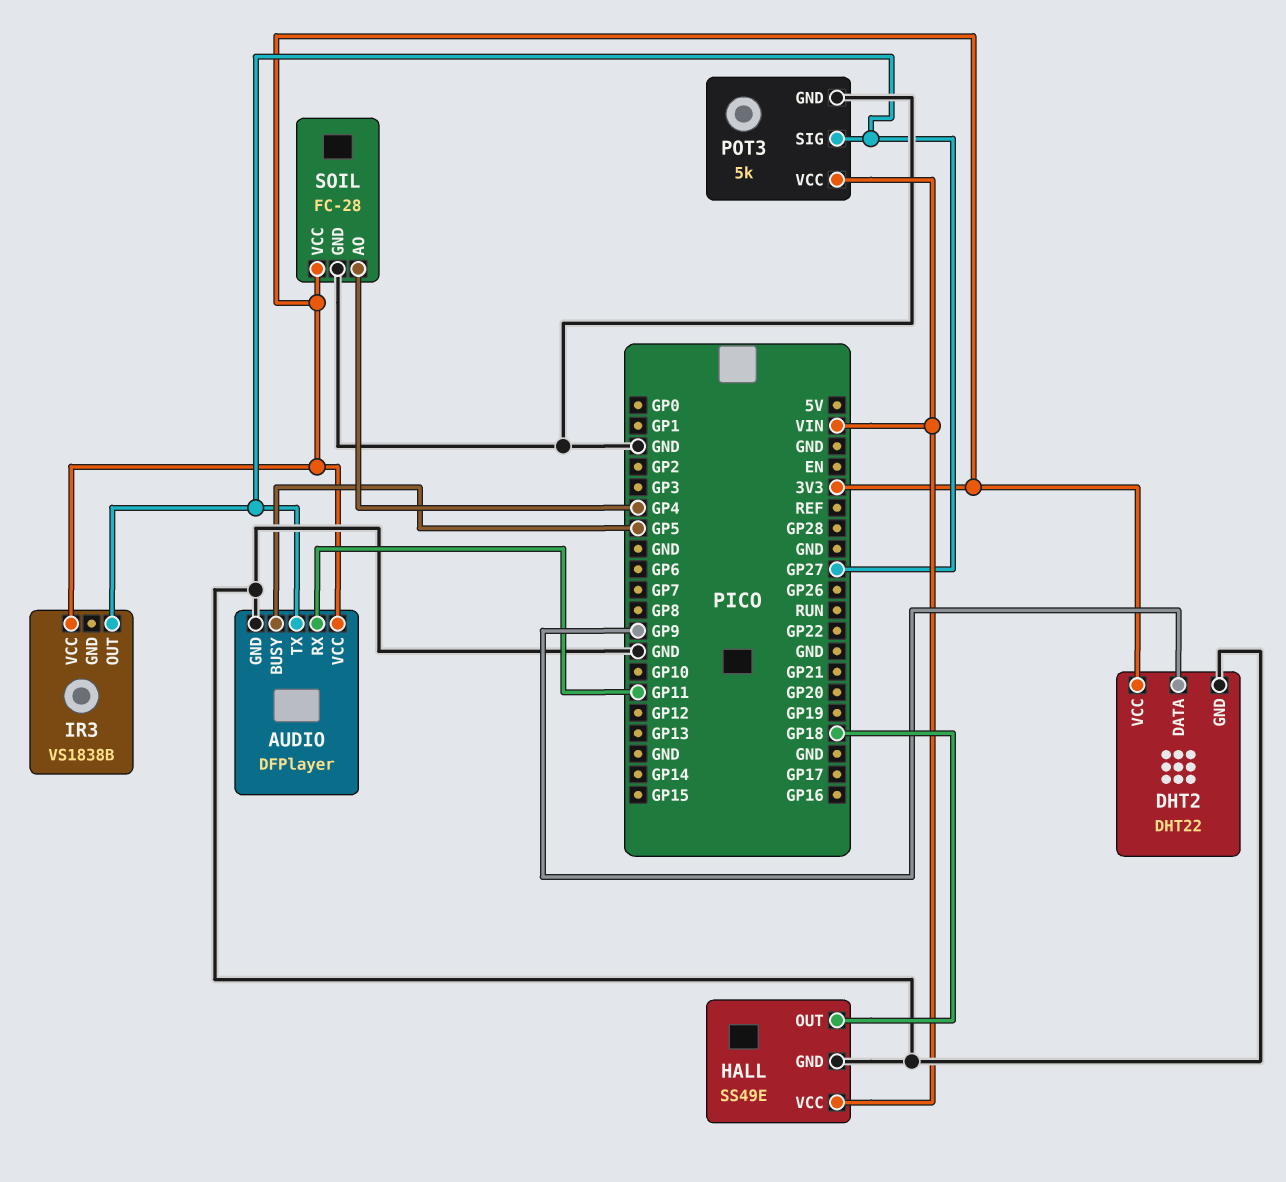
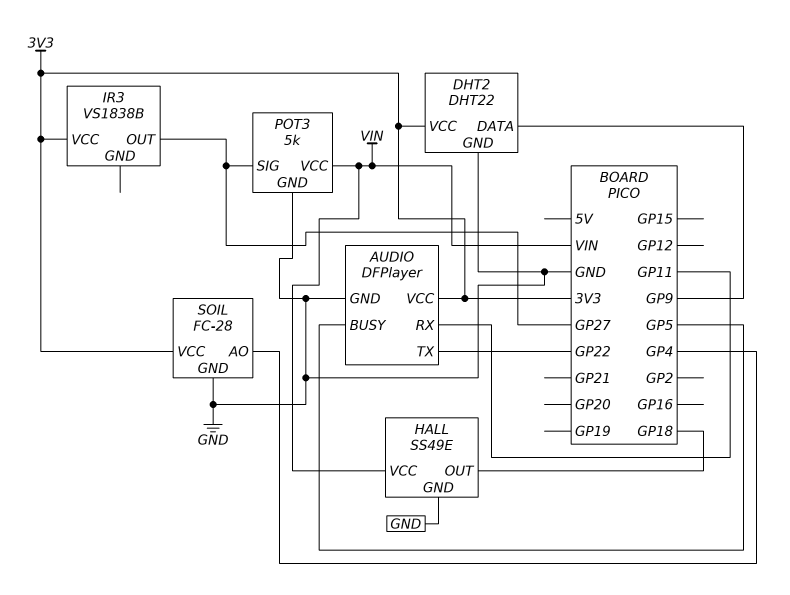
AUDIO pin TX: GP27 -> GP22

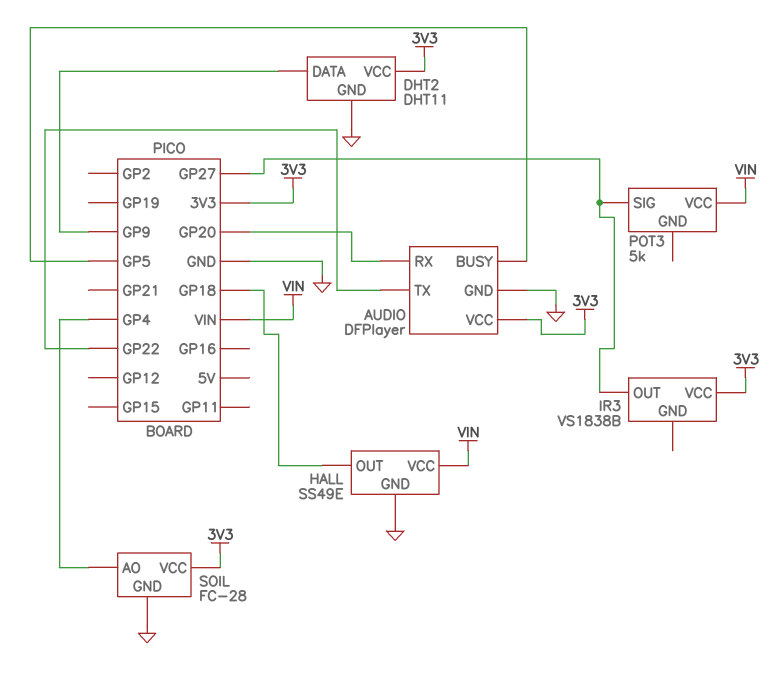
AUDIO pin RX: GP11 -> GP20
DHT2: DHT22 -> DHT11
POT3 pin GND: GND -> none

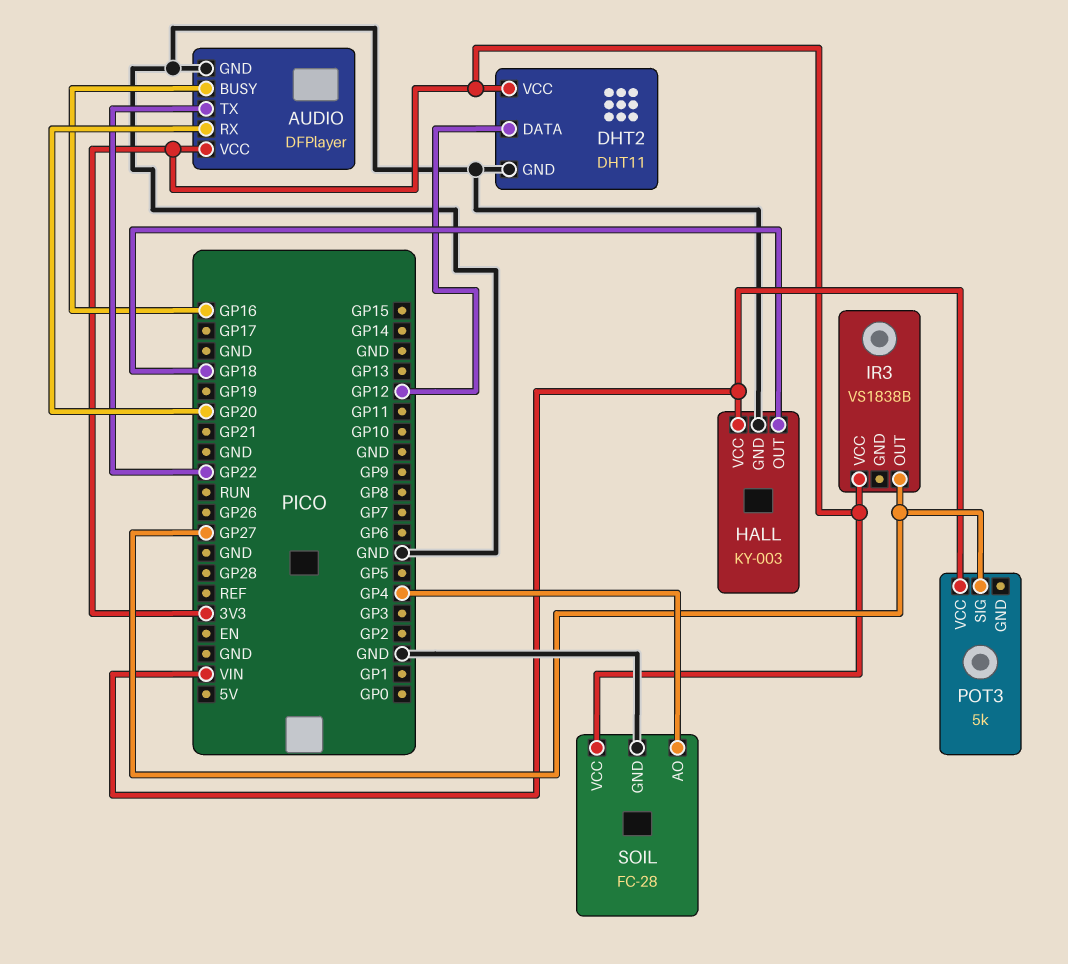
AUDIO pin BUSY: GP5 -> GP16
DHT2 pin DATA: GP9 -> GP12
HALL: SS49E -> KY-003

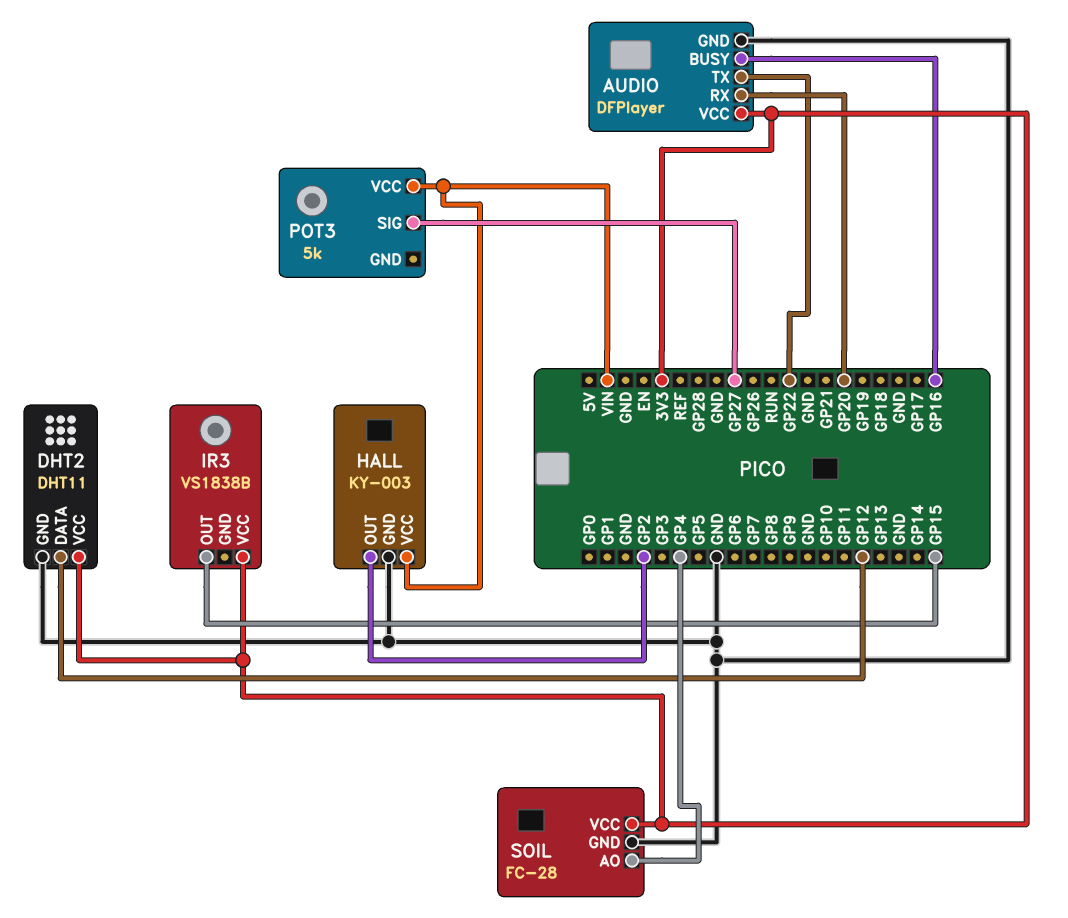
HALL pin OUT: GP18 -> GP2
IR3 pin OUT: GP27 -> GP15

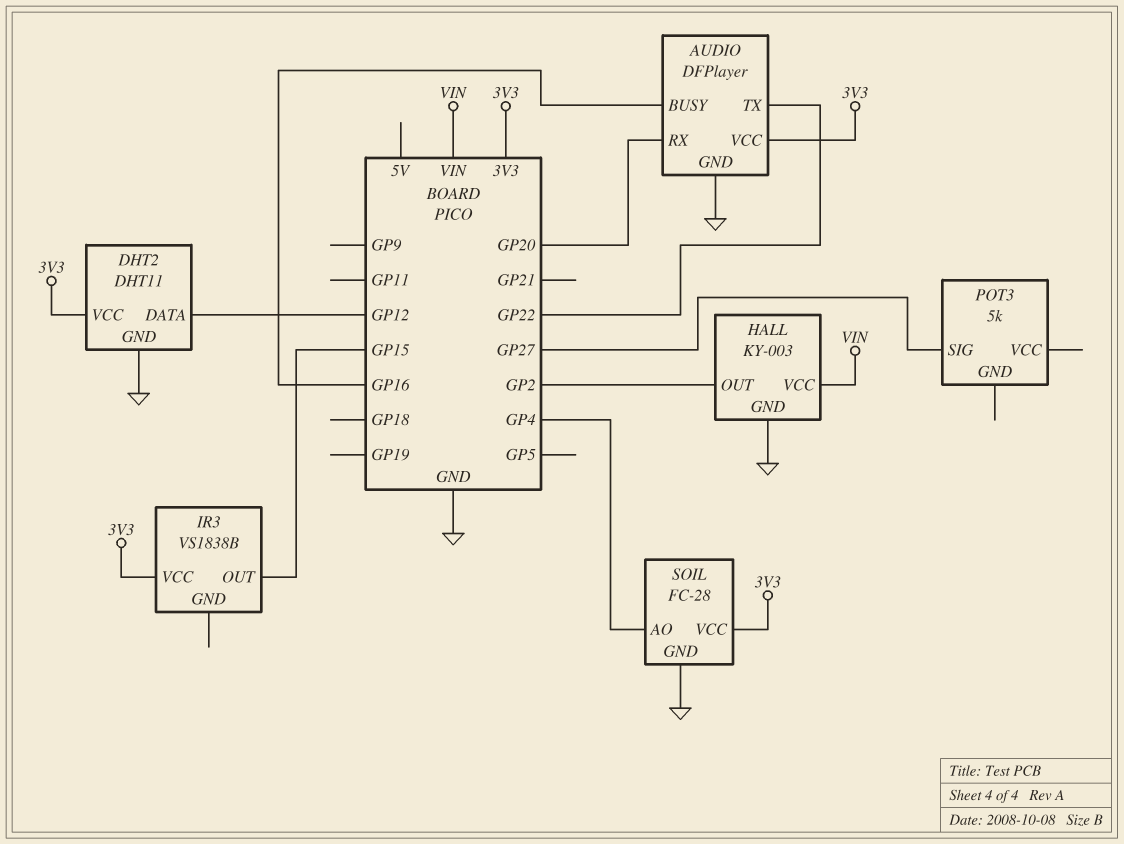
POT3 pin VCC: VIN -> none

